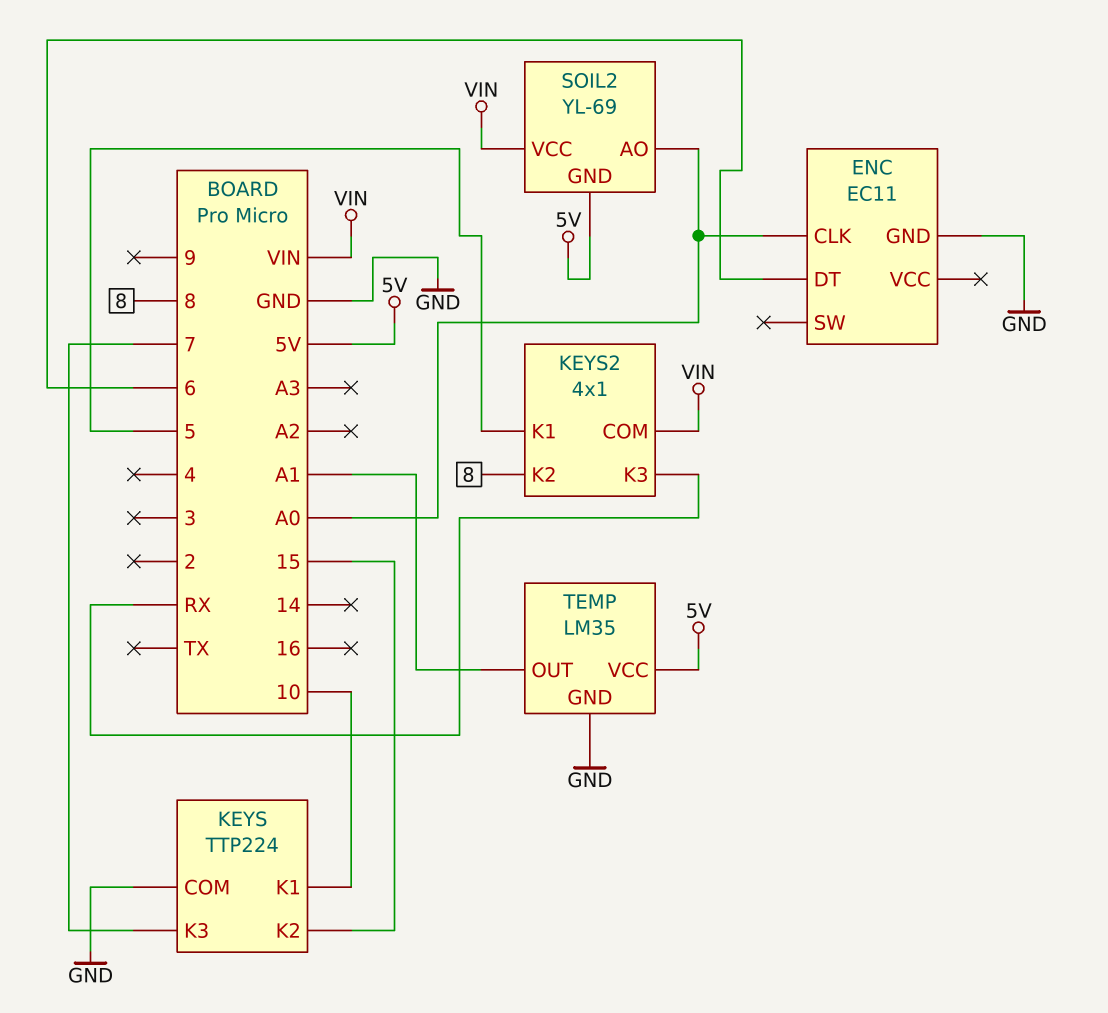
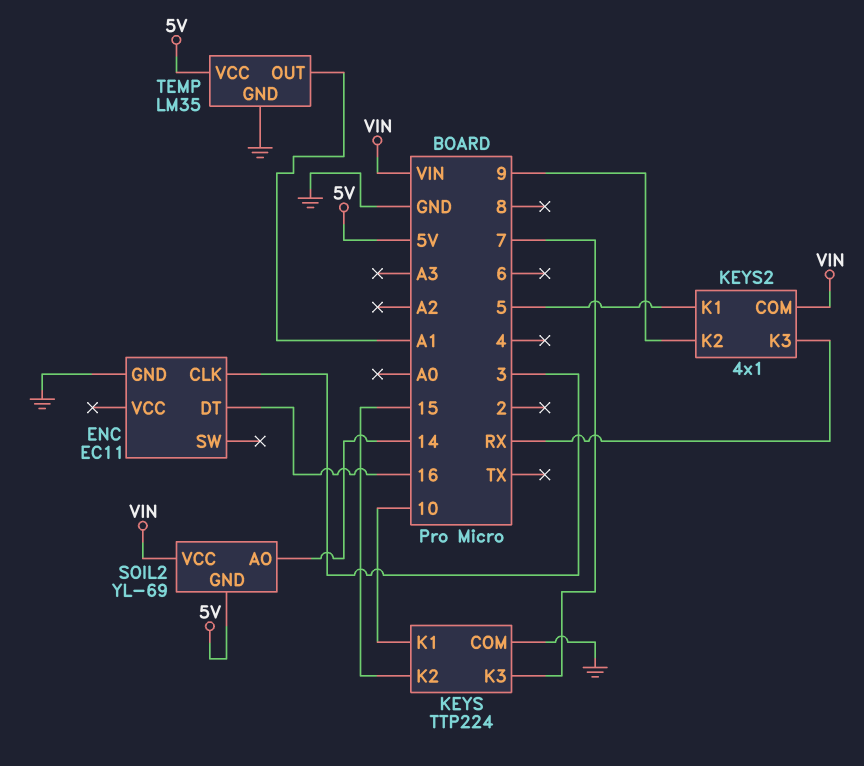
ENC pin CLK: A0 -> 3
ENC pin DT: 6 -> 16
KEYS2 pin K2: 8 -> 9
SOIL2 pin AO: A0 -> 14

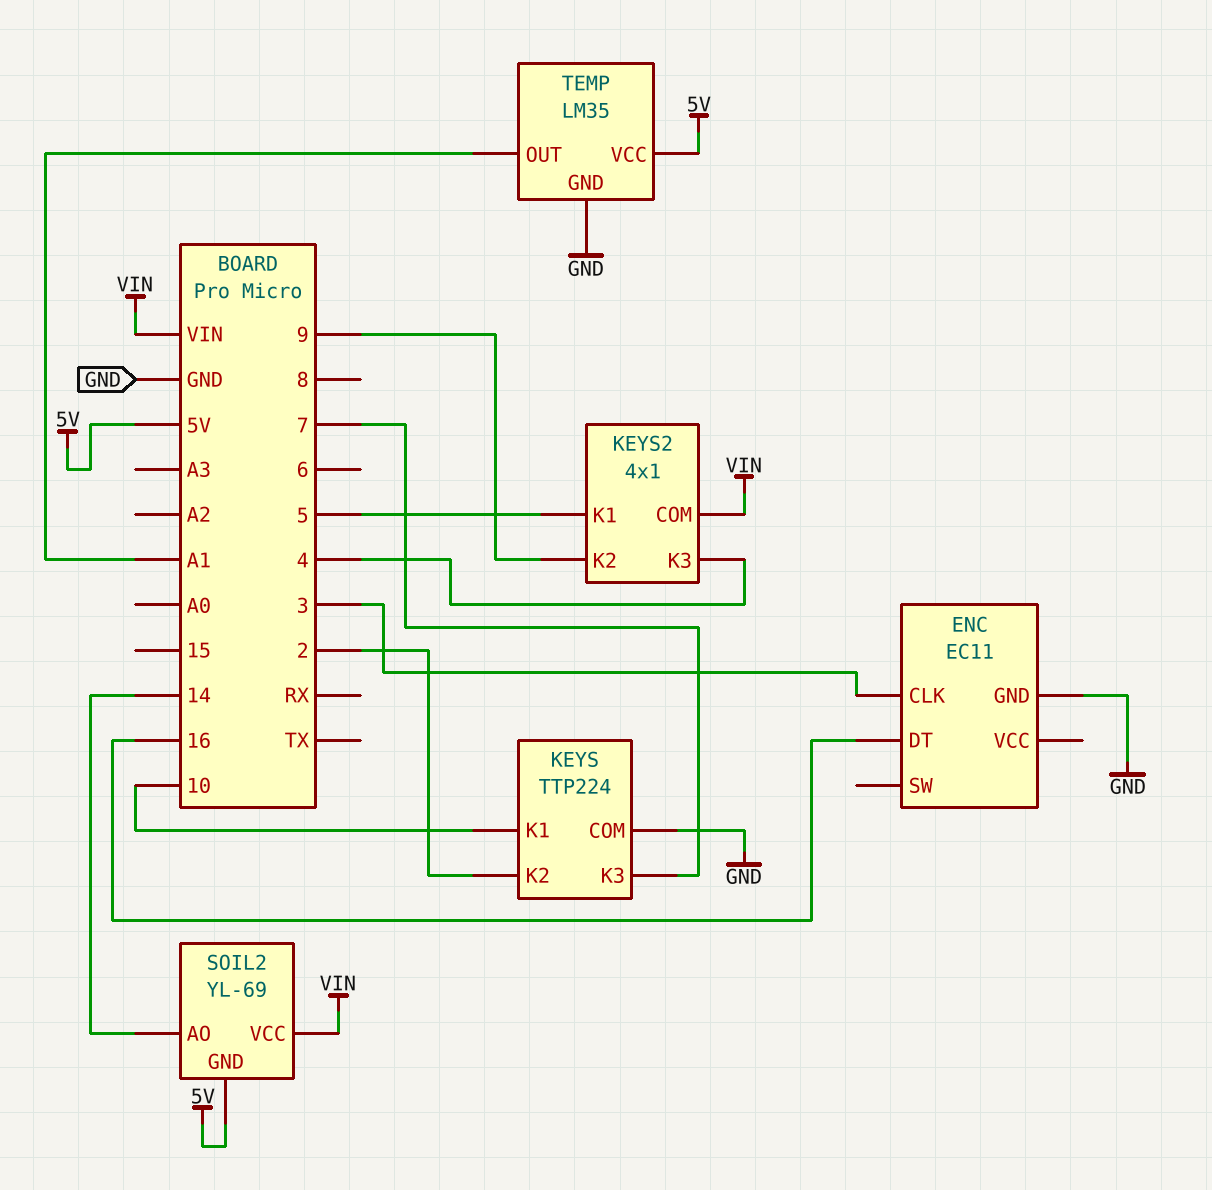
KEYS pin K2: 15 -> 2
KEYS2 pin K3: RX -> 4

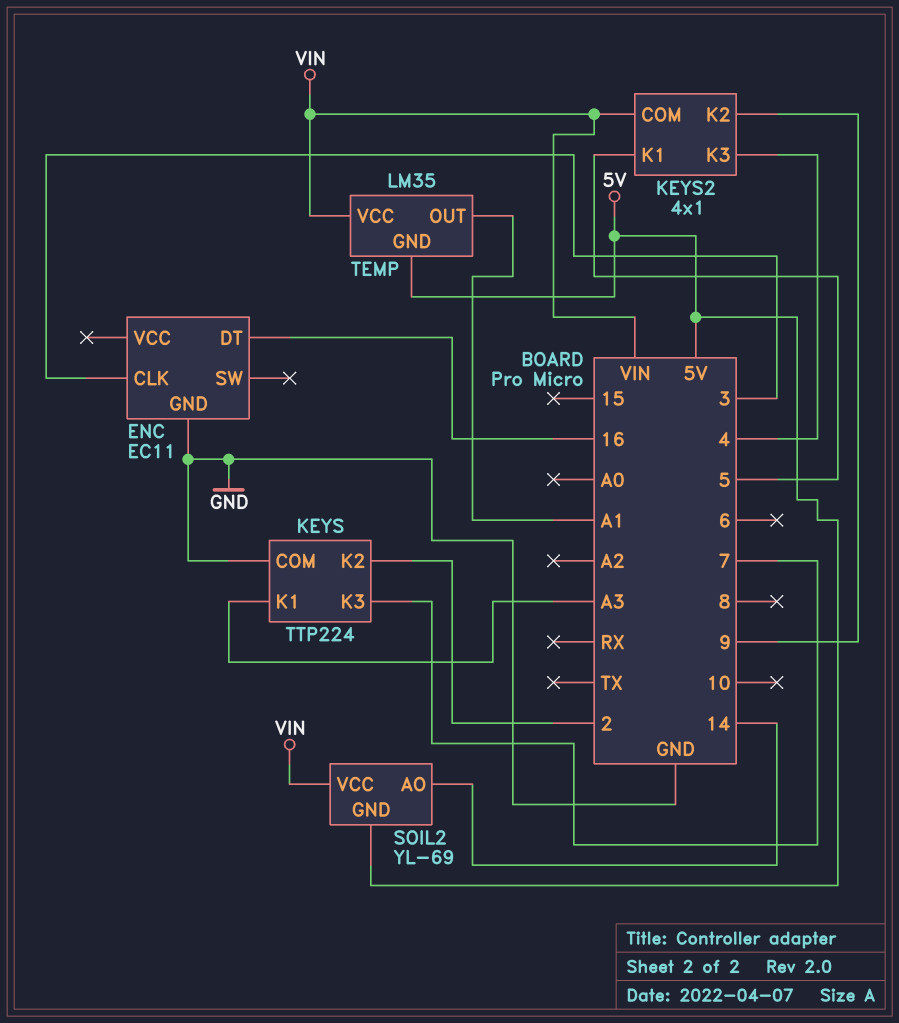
KEYS pin K1: 10 -> A3
TEMP pin GND: GND -> 5V
TEMP pin VCC: 5V -> VIN

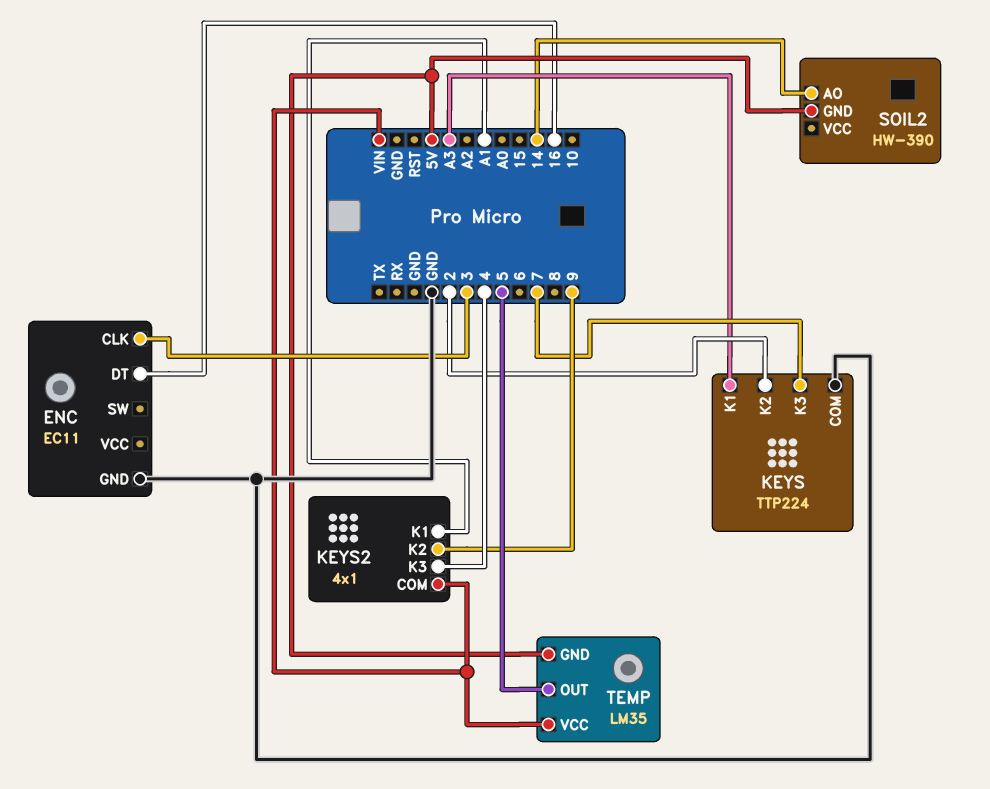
KEYS2 pin K1: 5 -> A1
SOIL2: YL-69 -> HW-390
SOIL2 pin VCC: VIN -> none
TEMP pin OUT: A1 -> 5

